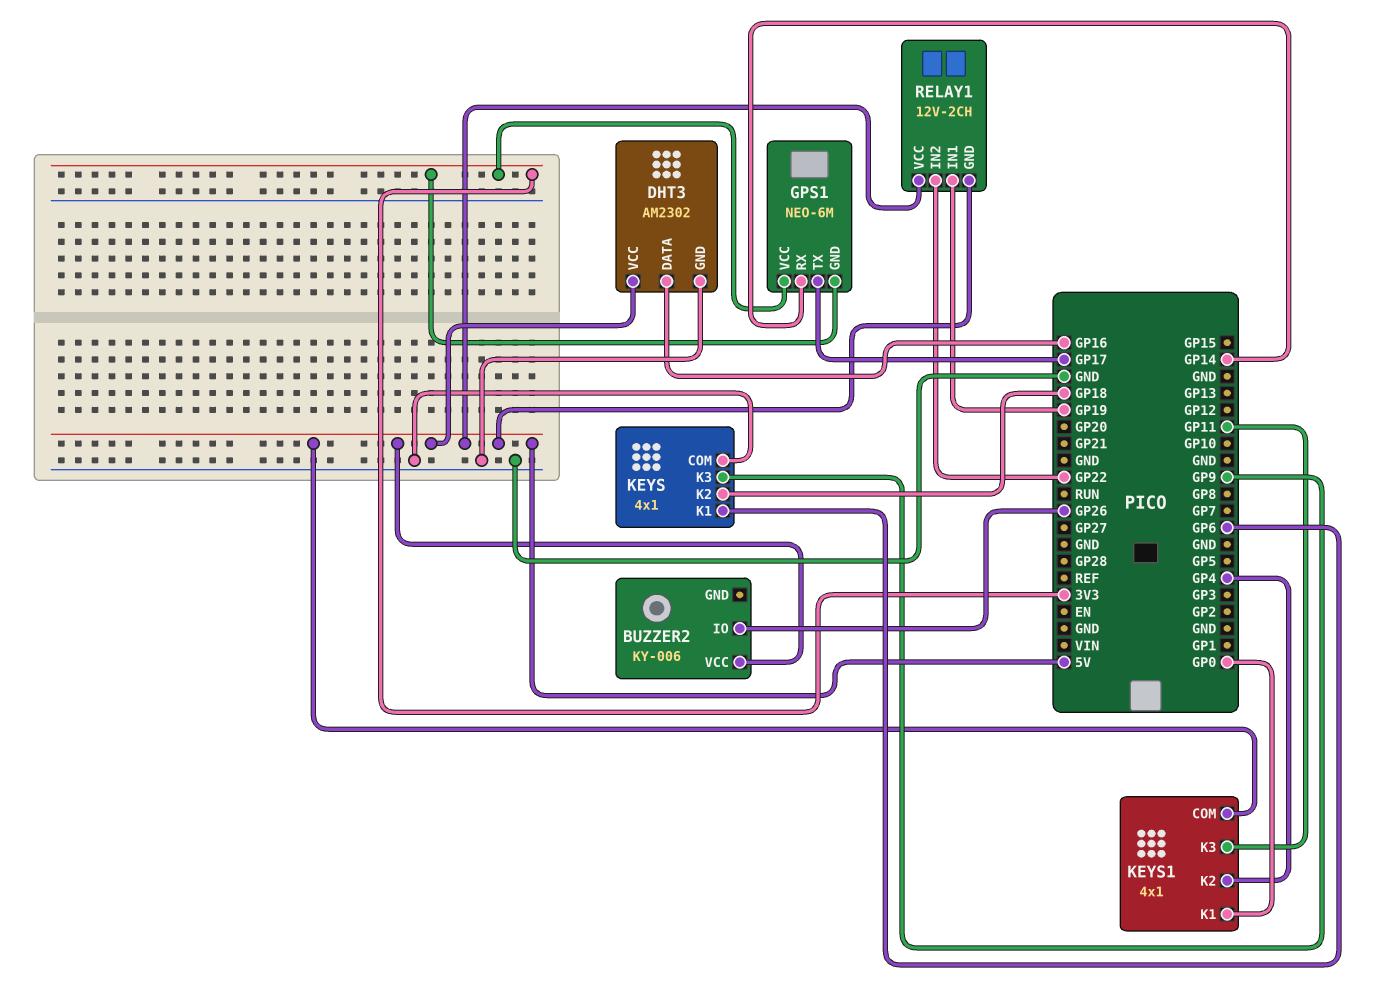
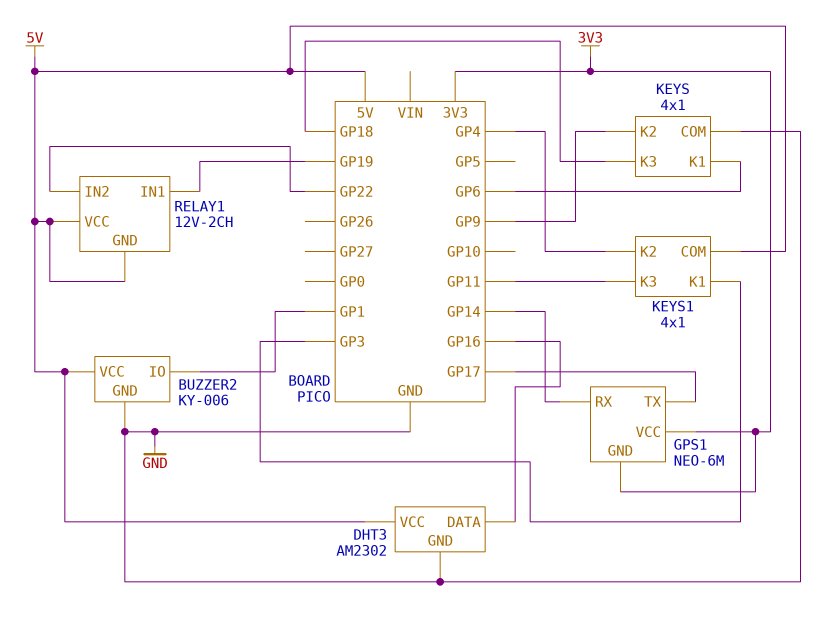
BUZZER2 pin GND: none -> GND
BUZZER2 pin IO: GP26 -> GP1
KEYS pin K2: GP18 -> GP9
KEYS pin K3: GP9 -> GP18
KEYS1 pin K1: GP0 -> GP3

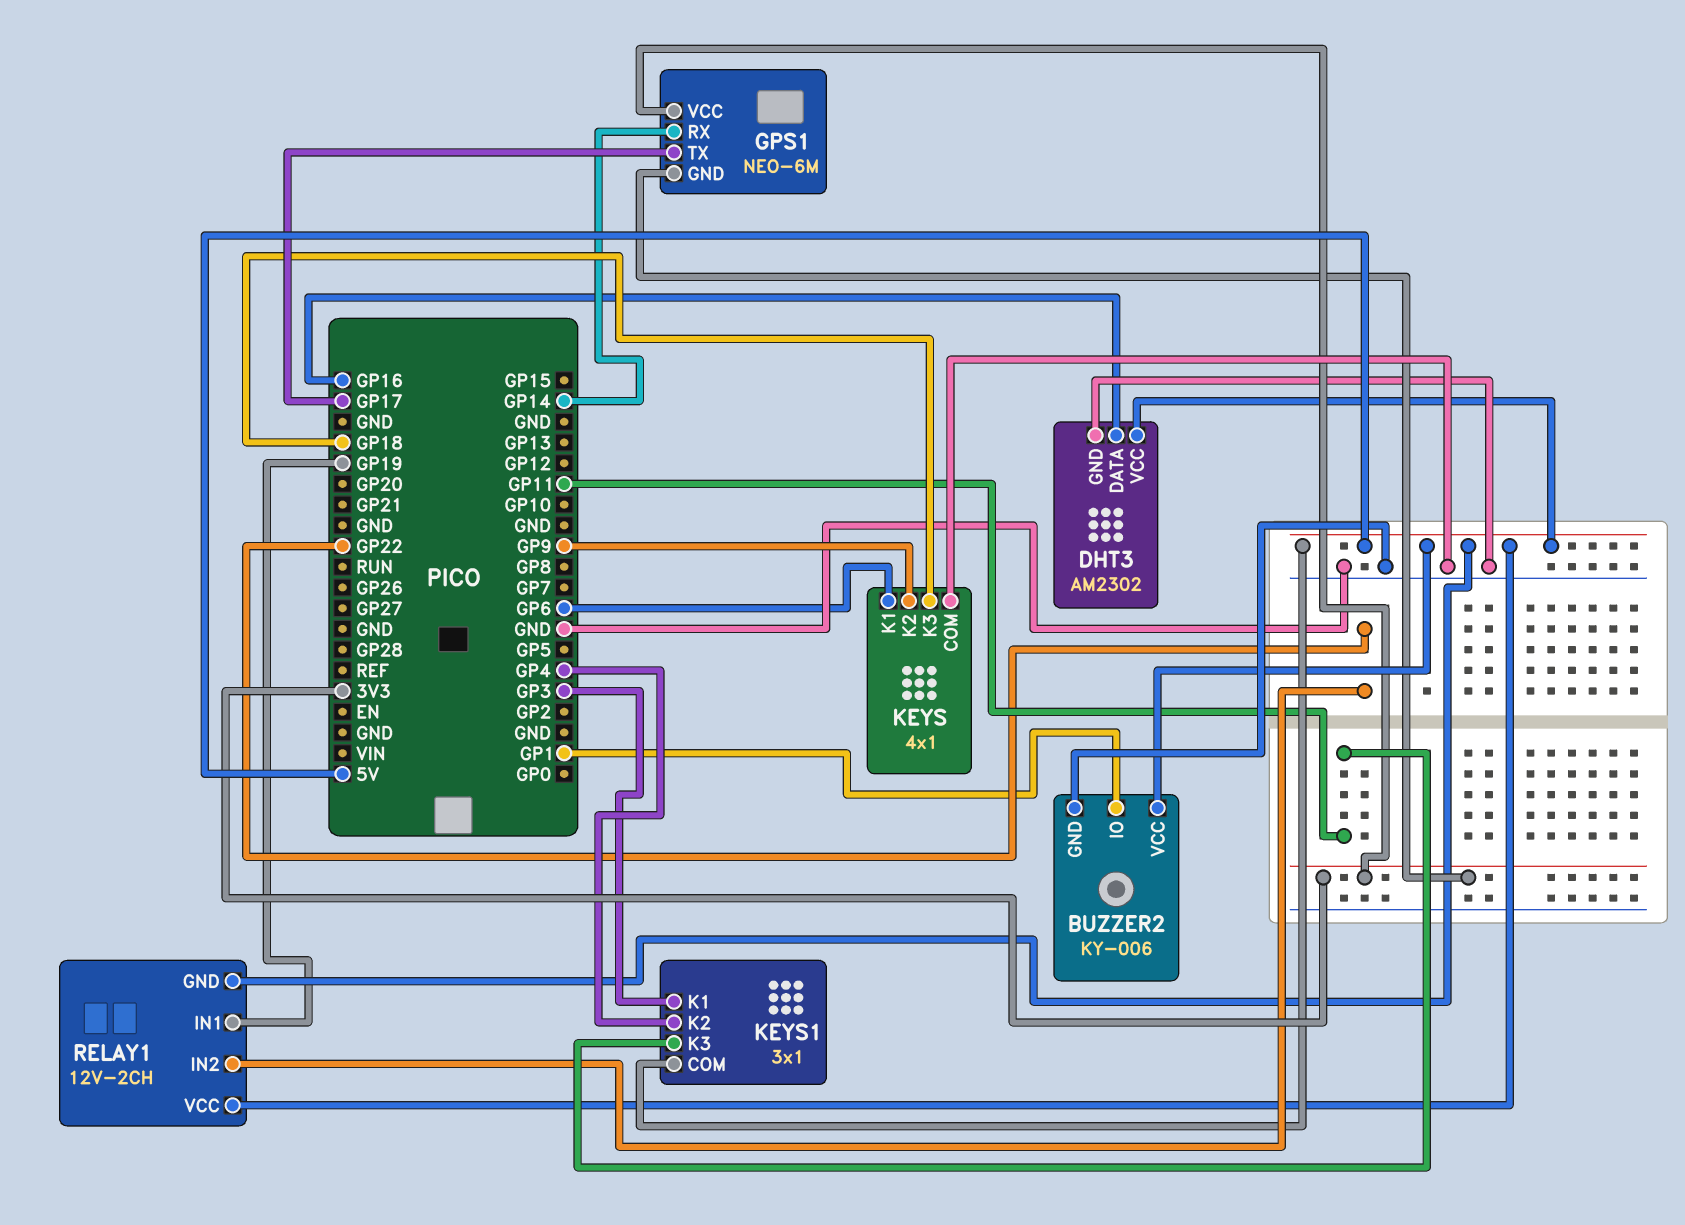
KEYS1: 4x1 -> 3x1

